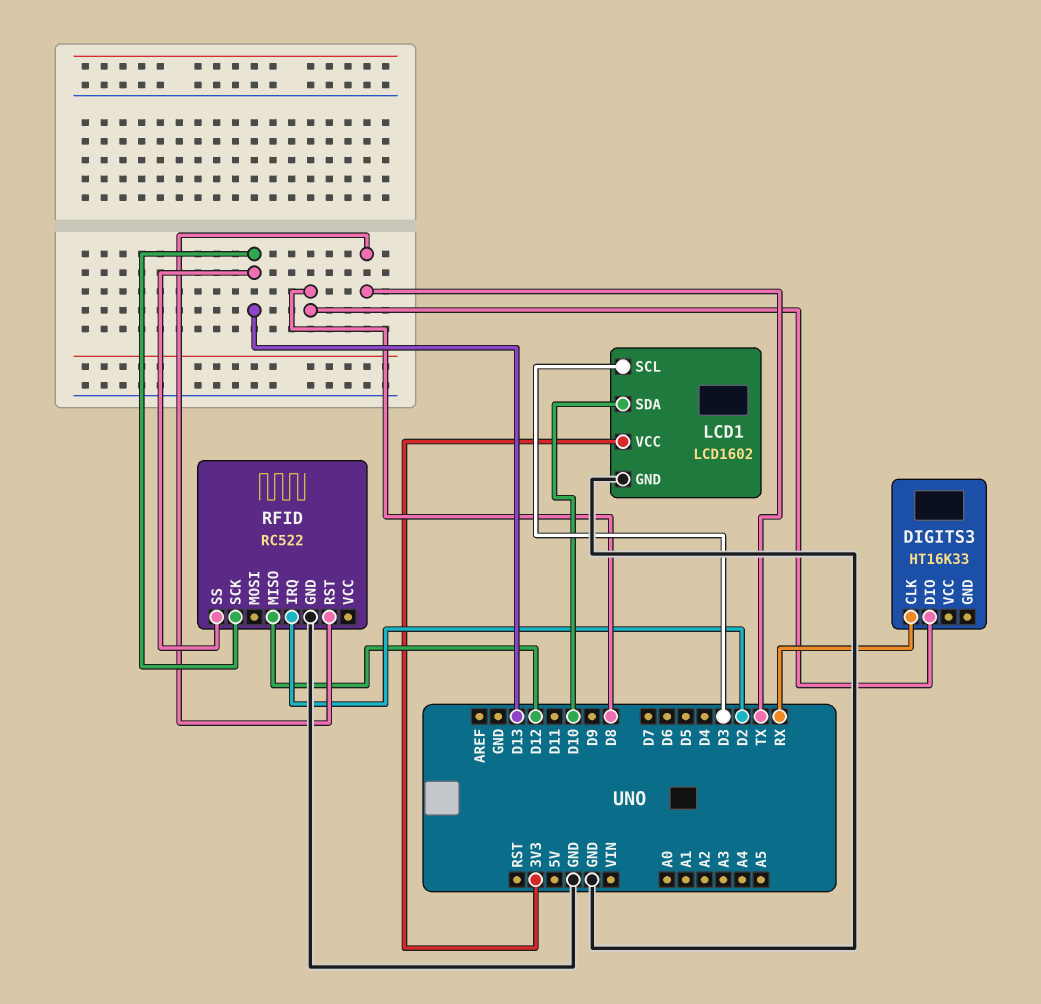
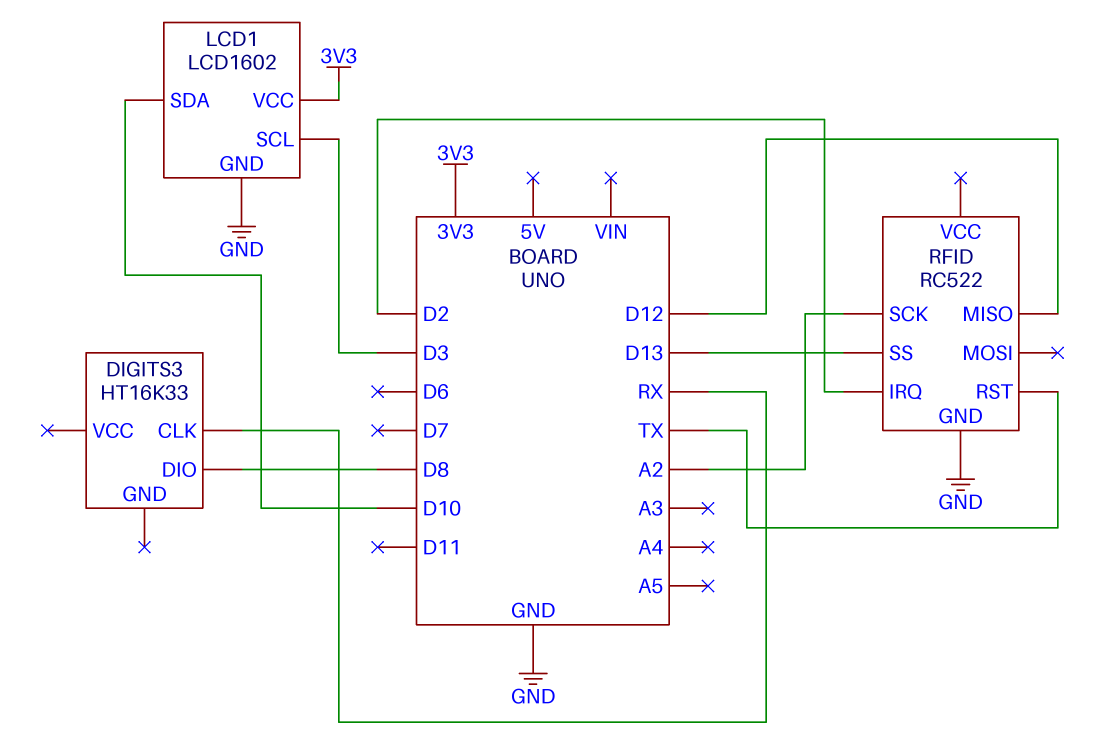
RFID pin SCK: D13 -> A2

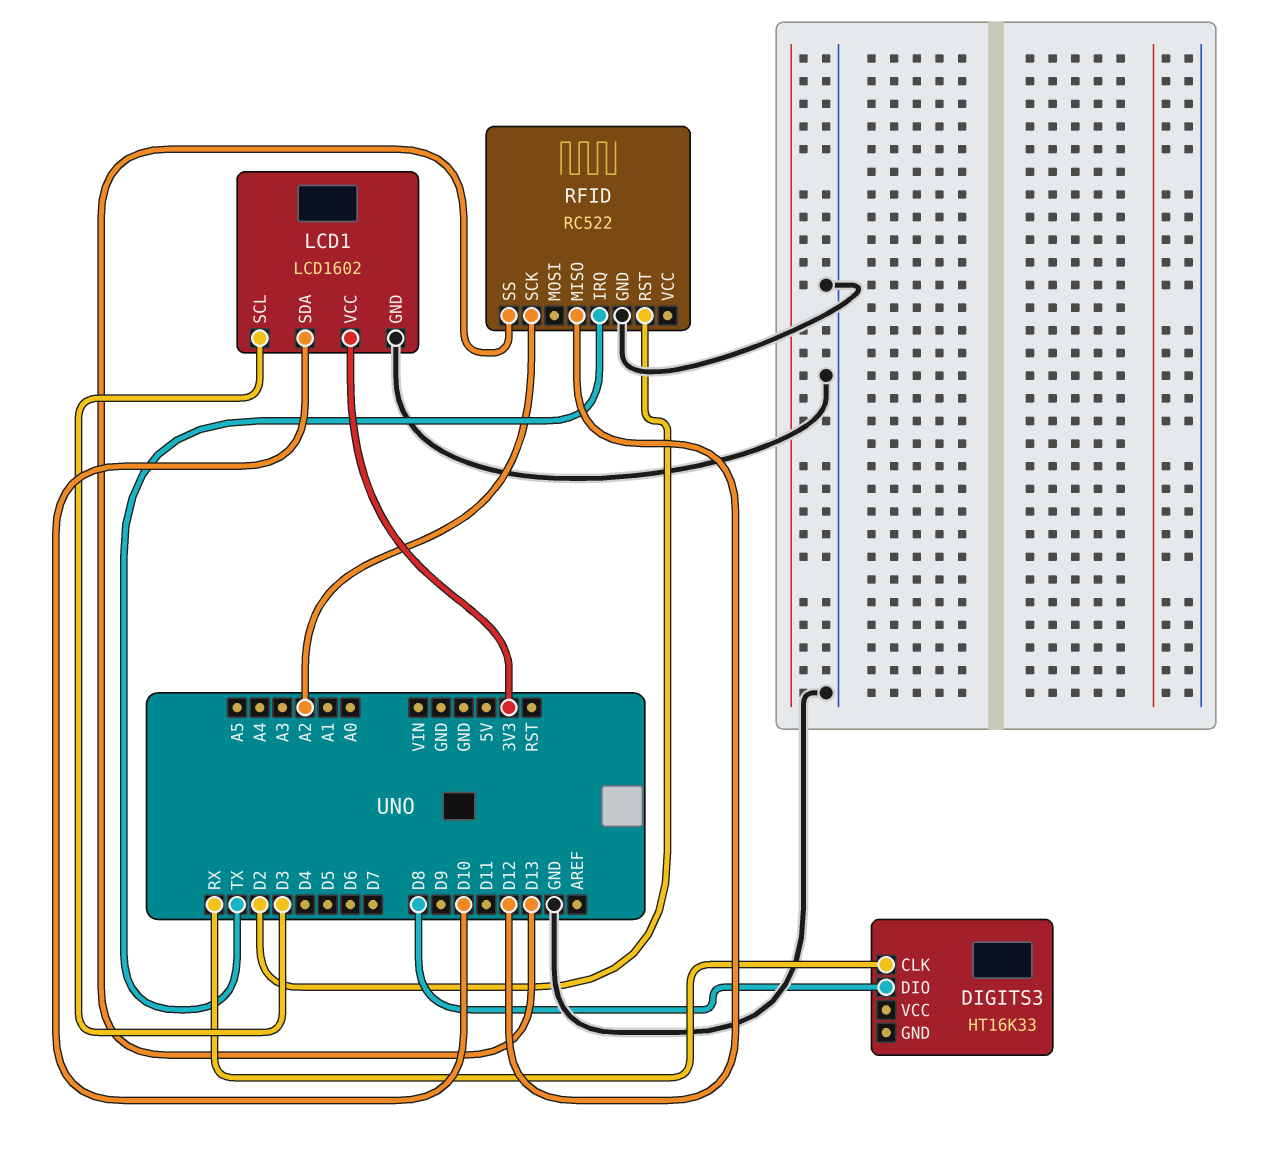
RFID pin IRQ: D2 -> TX
RFID pin RST: TX -> D2

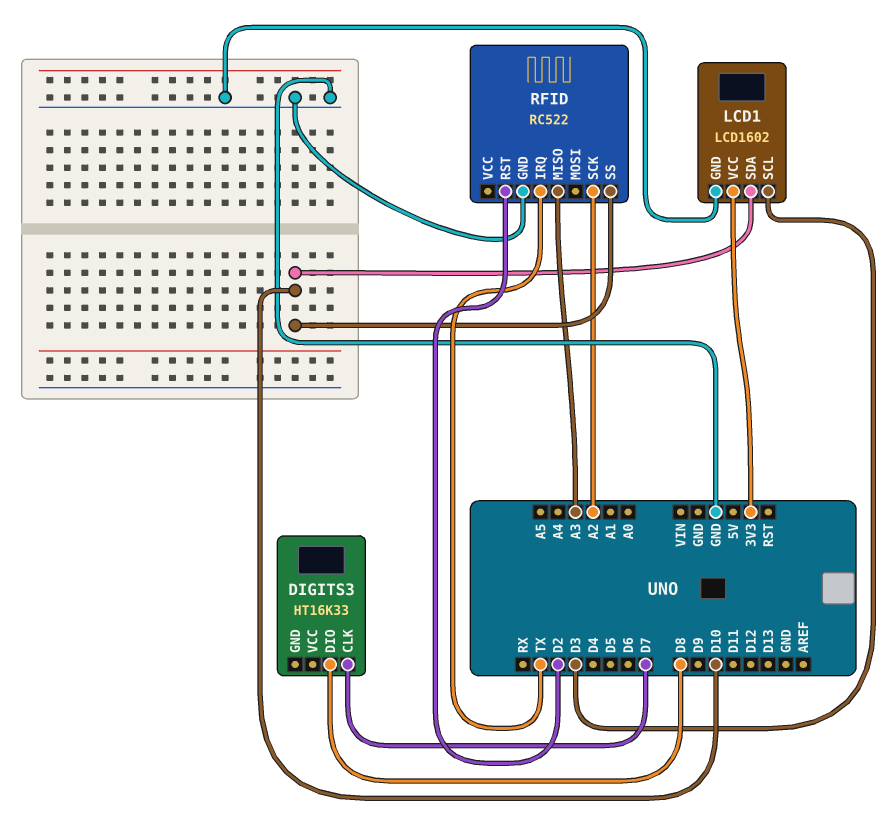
DIGITS3 pin CLK: RX -> D7
RFID pin MISO: D12 -> A3
RFID pin SS: D13 -> D10

